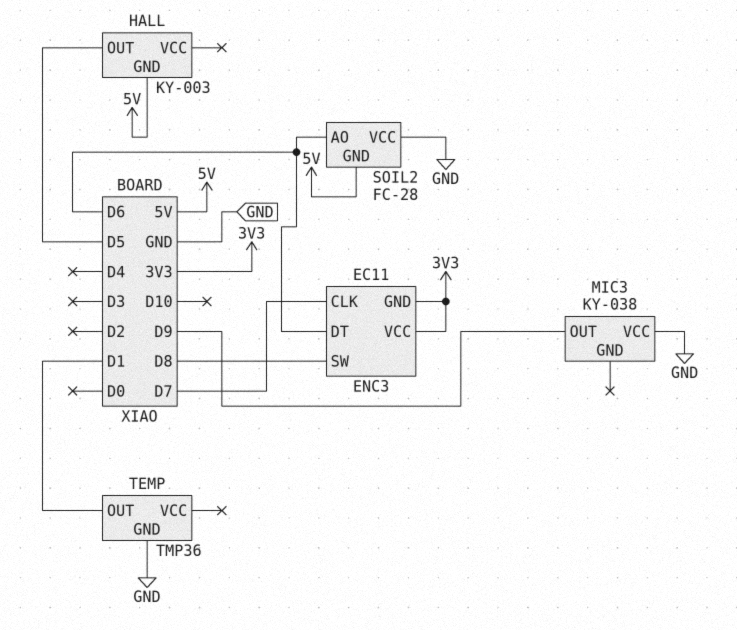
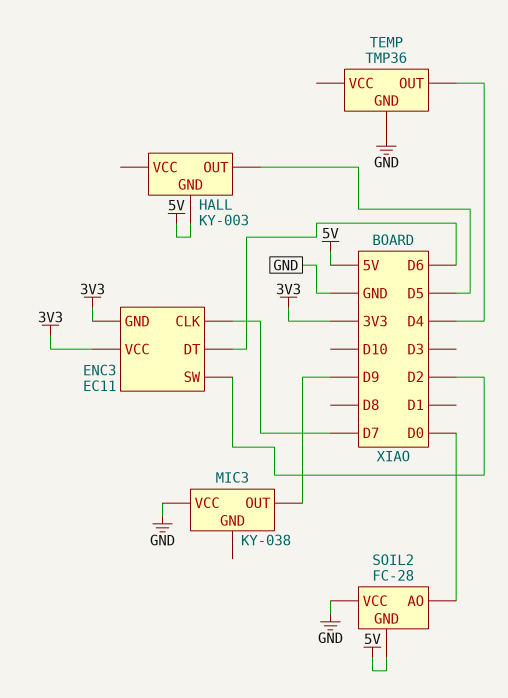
ENC3 pin SW: D8 -> D2
SOIL2 pin AO: D6 -> D0
TEMP pin OUT: D1 -> D4

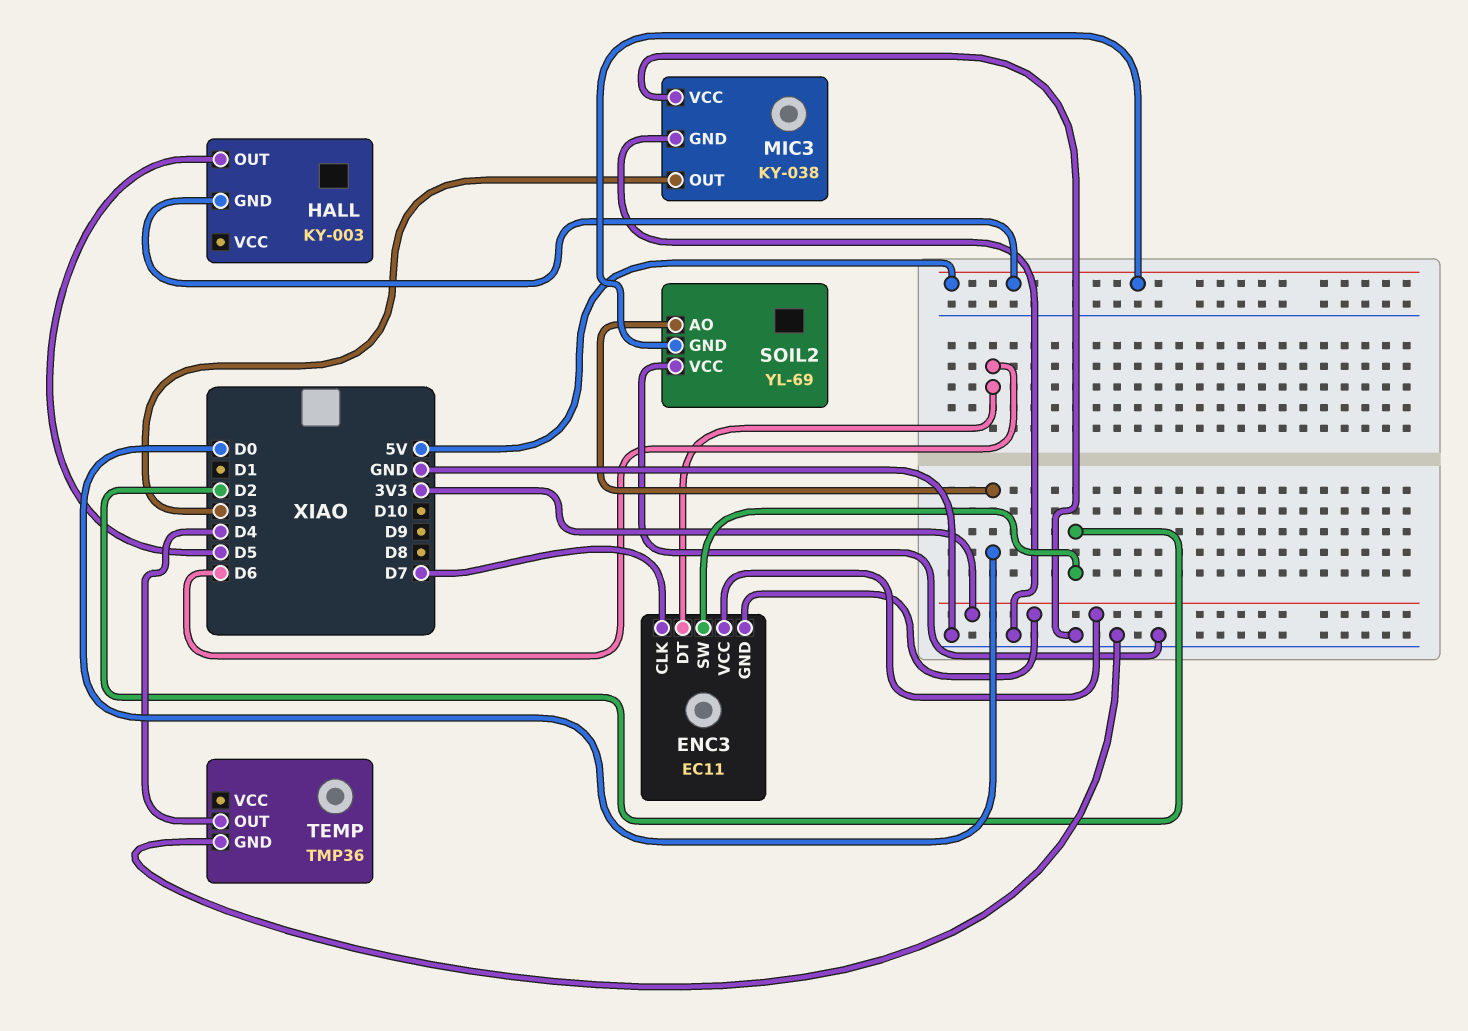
MIC3 pin GND: none -> GND
MIC3 pin OUT: D9 -> D3
SOIL2: FC-28 -> YL-69

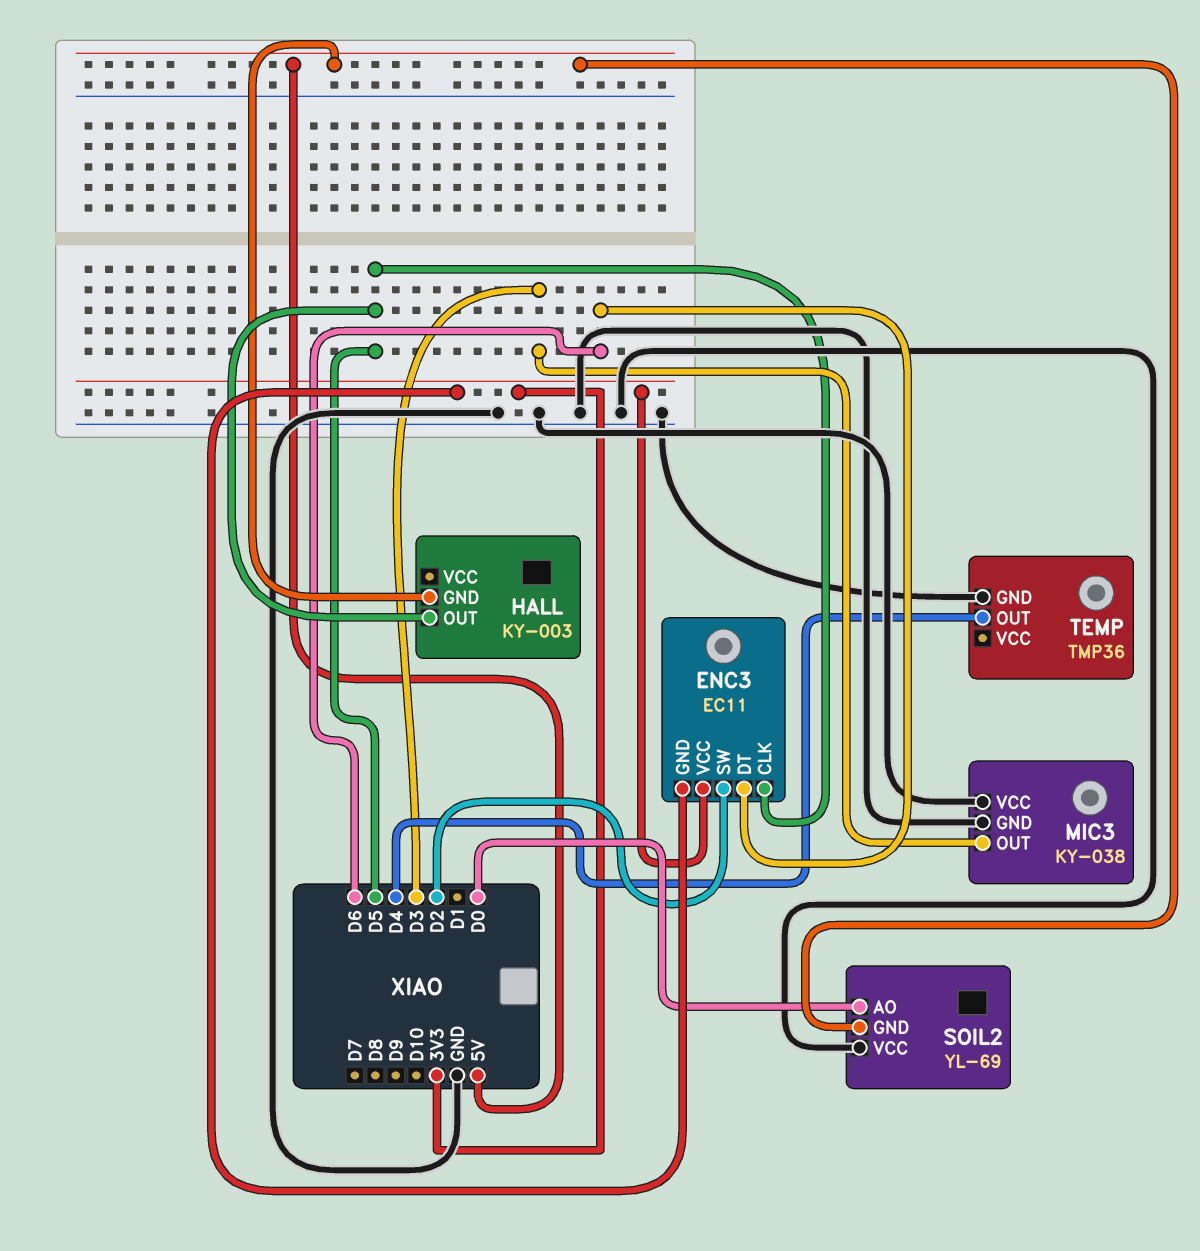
ENC3 pin CLK: D7 -> D5

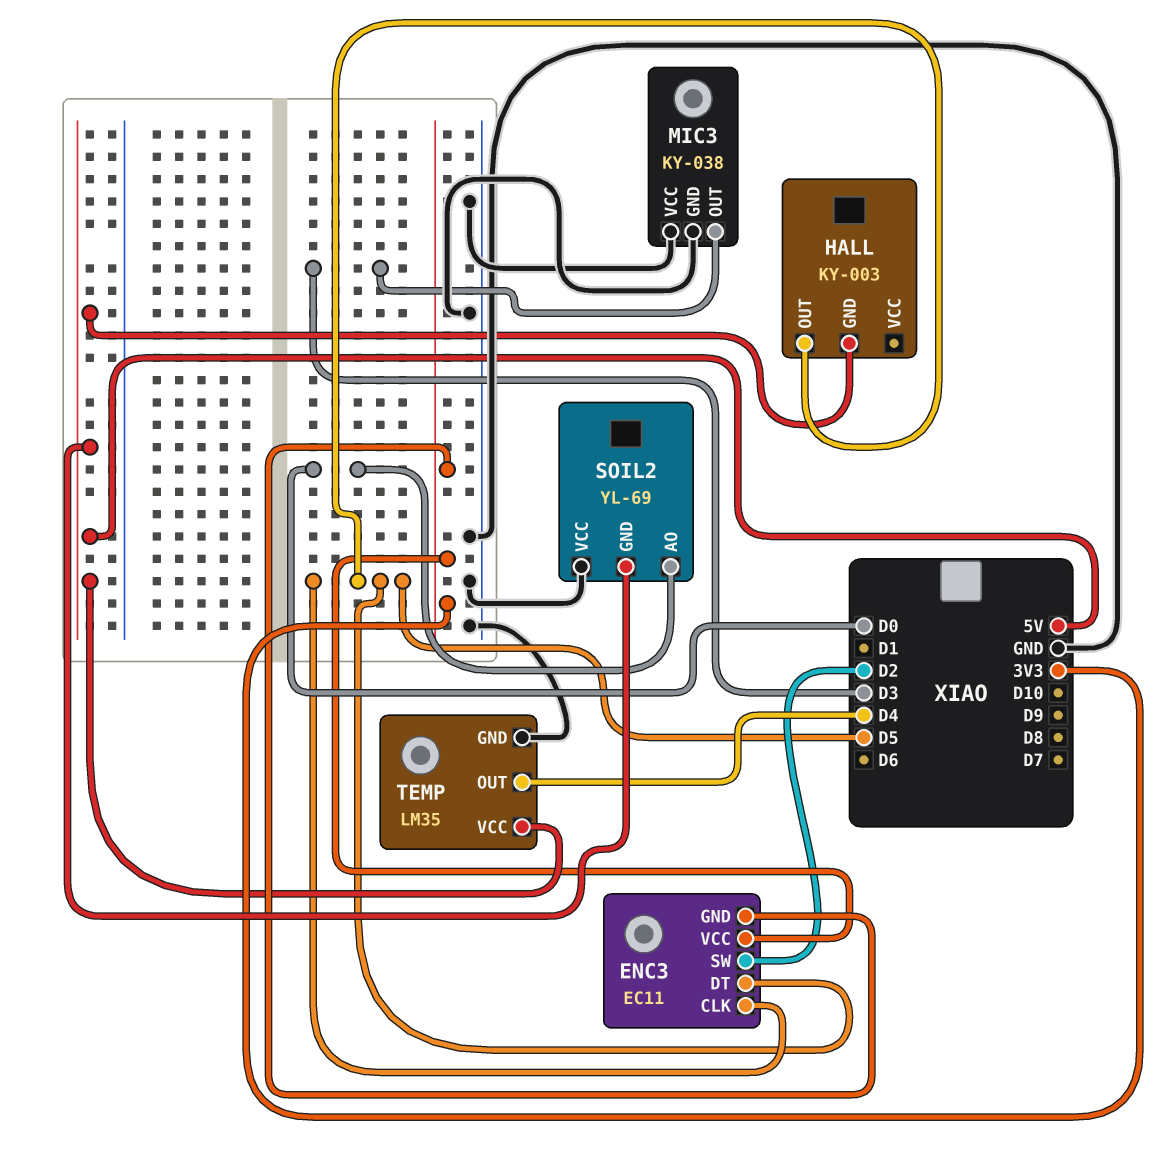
ENC3 pin DT: D6 -> D5
TEMP: TMP36 -> LM35
TEMP pin VCC: none -> 5V

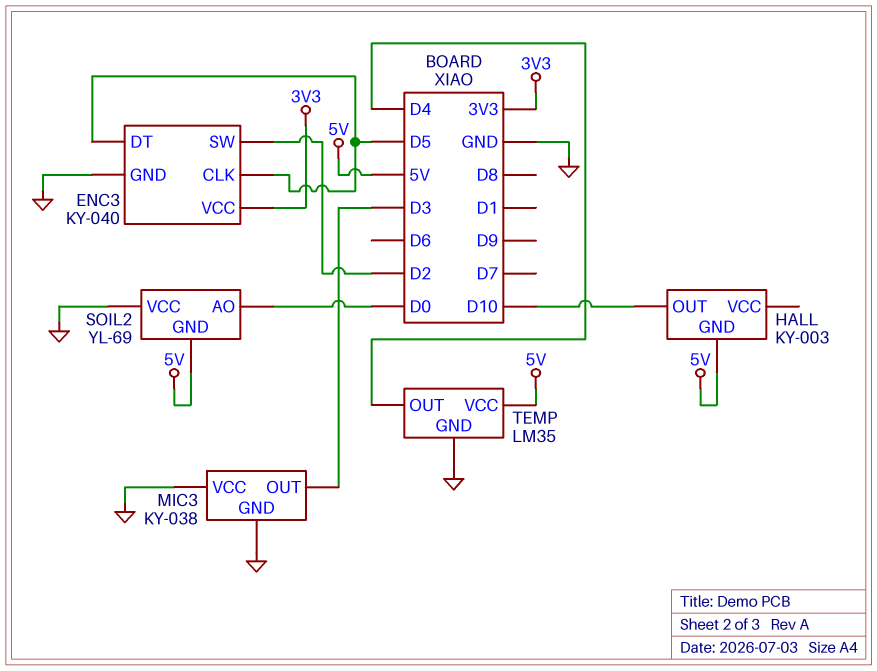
ENC3: EC11 -> KY-040
ENC3 pin GND: 3V3 -> GND
HALL pin OUT: D5 -> D10

